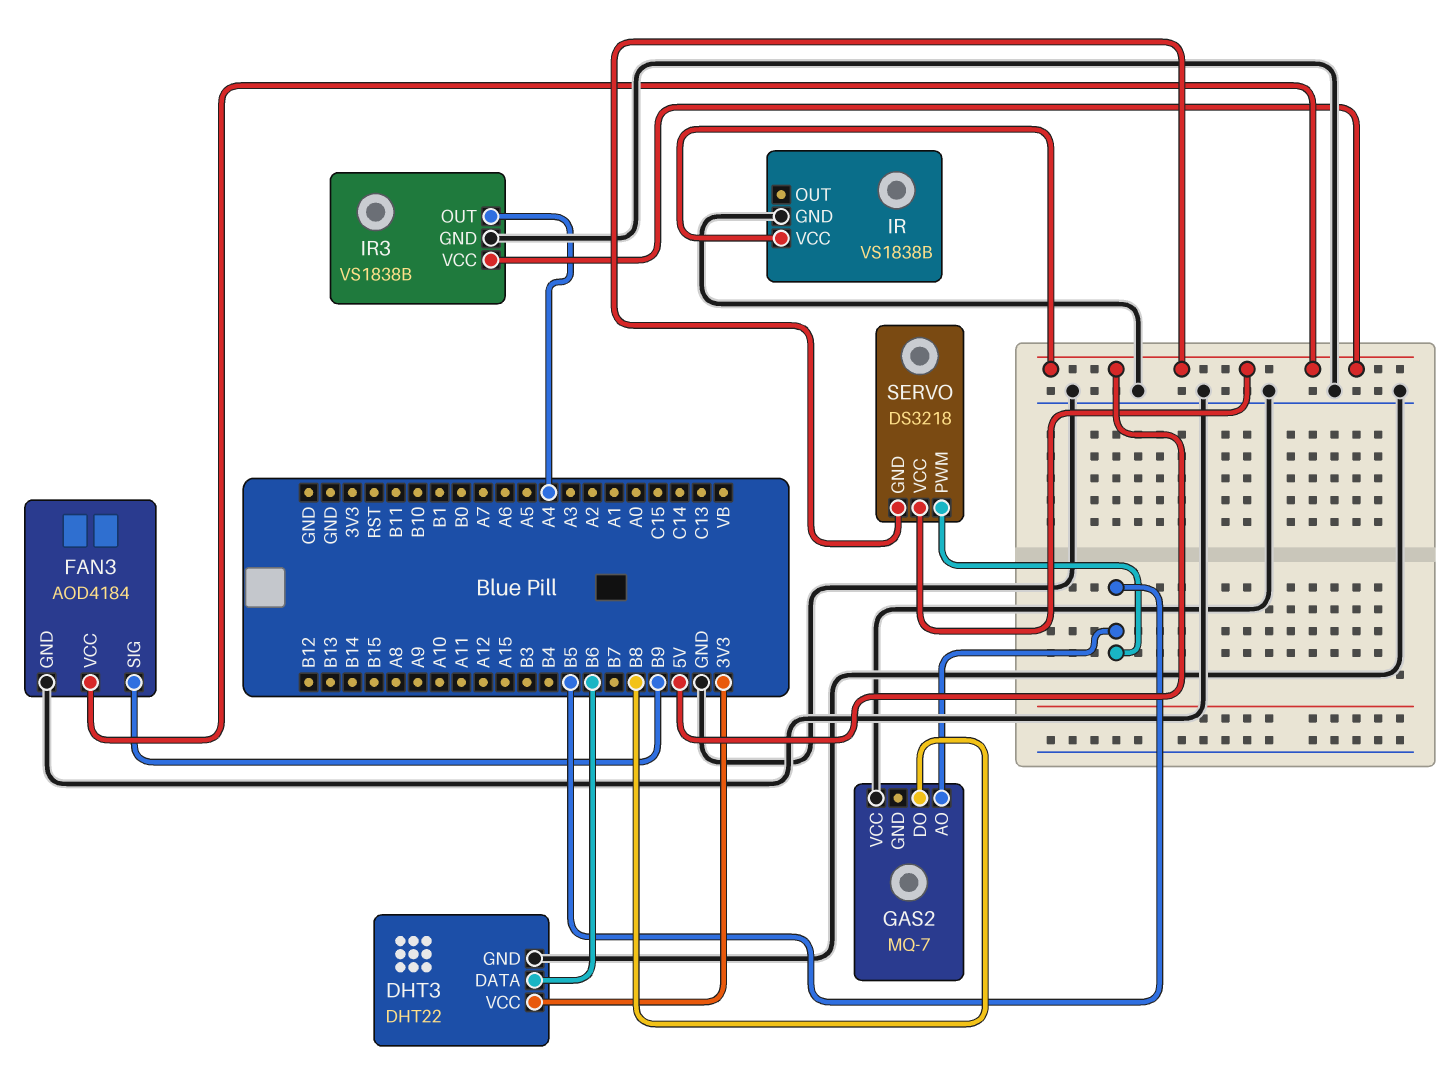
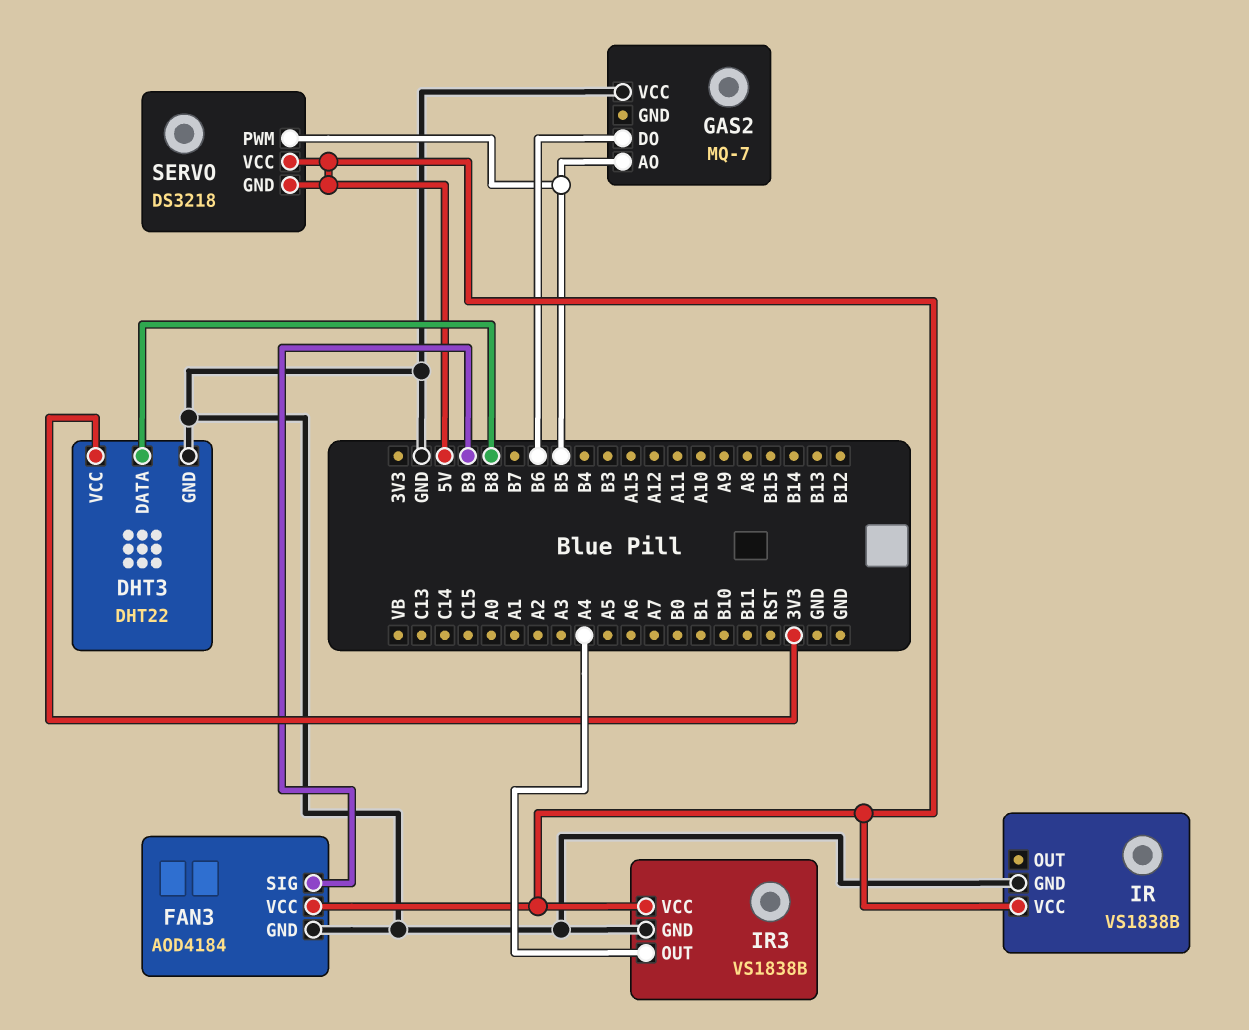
DHT3 pin DATA: B6 -> B8
GAS2 pin DO: B8 -> B6

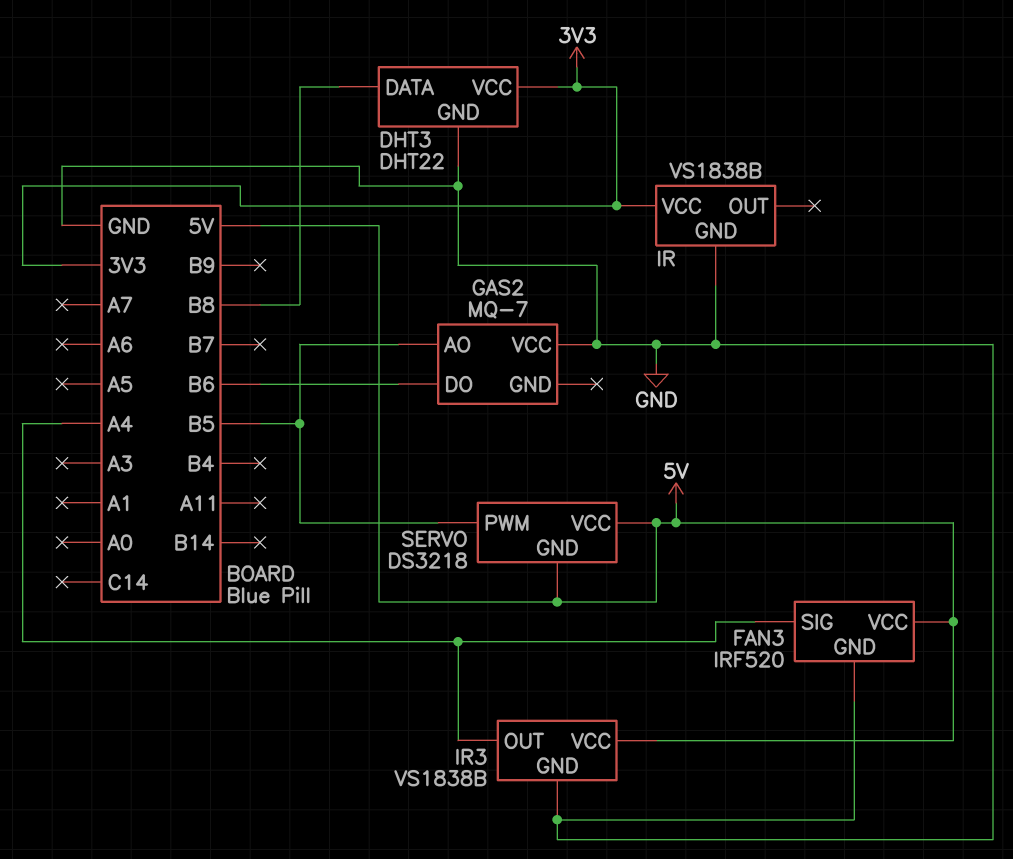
FAN3: AOD4184 -> IRF520
FAN3 pin SIG: B9 -> A4
IR pin VCC: 5V -> 3V3

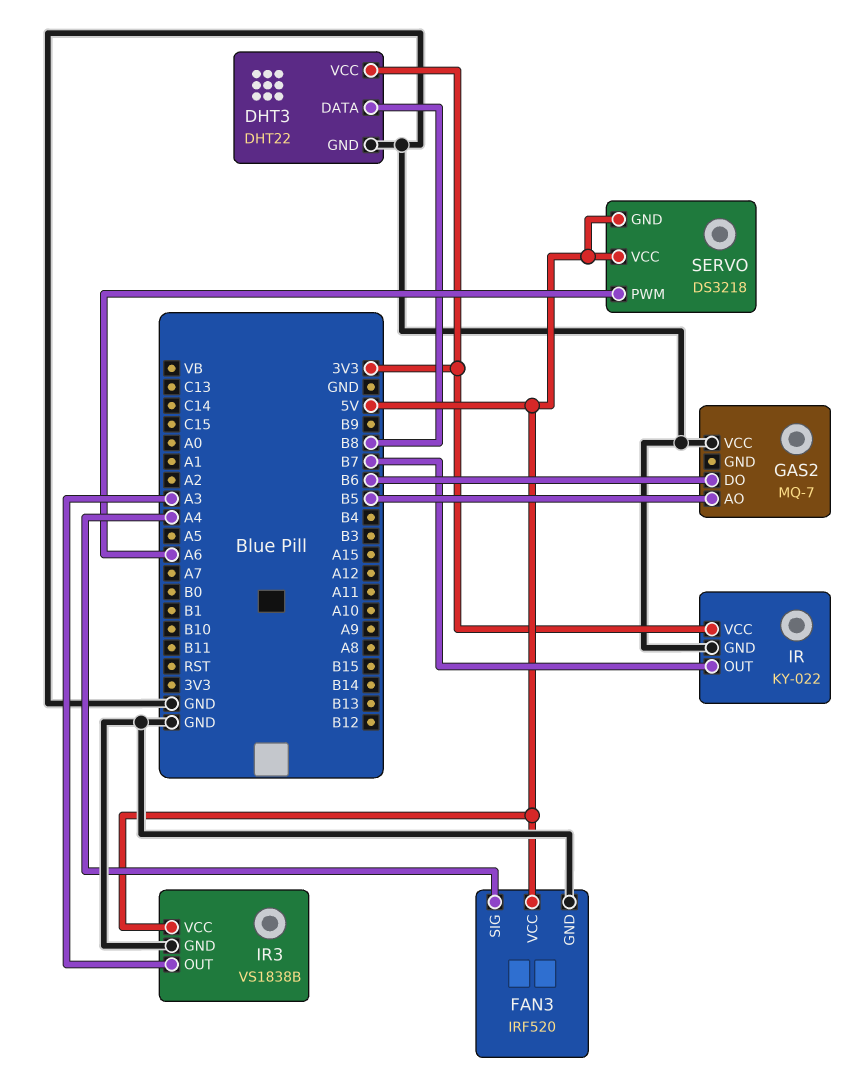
IR: VS1838B -> KY-022
IR pin OUT: none -> B7
IR3 pin OUT: A4 -> A3
SERVO pin PWM: B5 -> A6

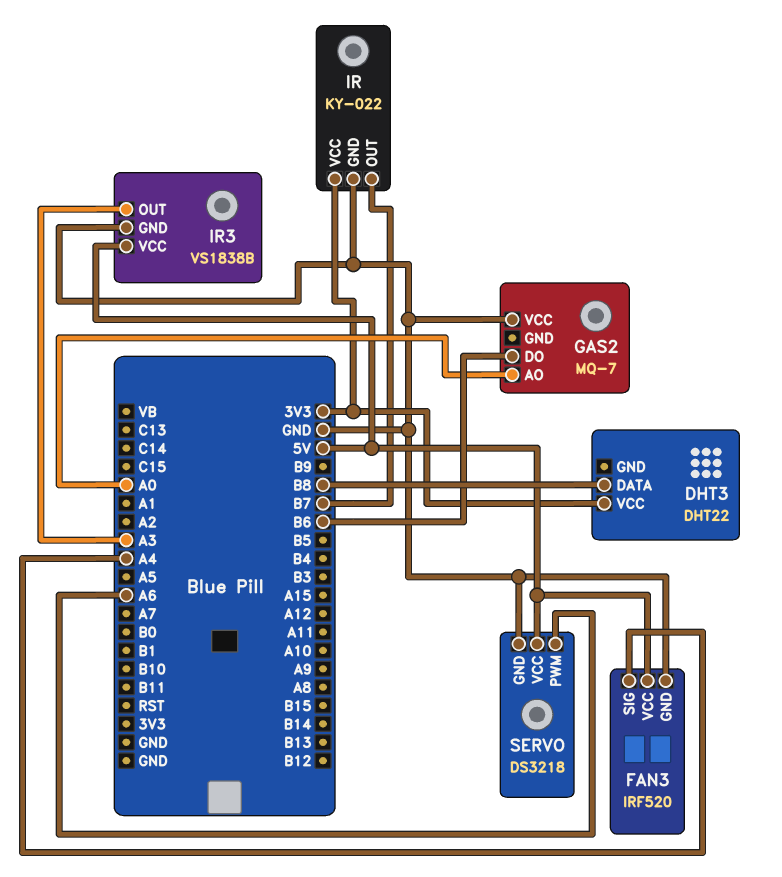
DHT3 pin GND: GND -> none
GAS2 pin AO: B5 -> A0
SERVO pin GND: 5V -> GND

